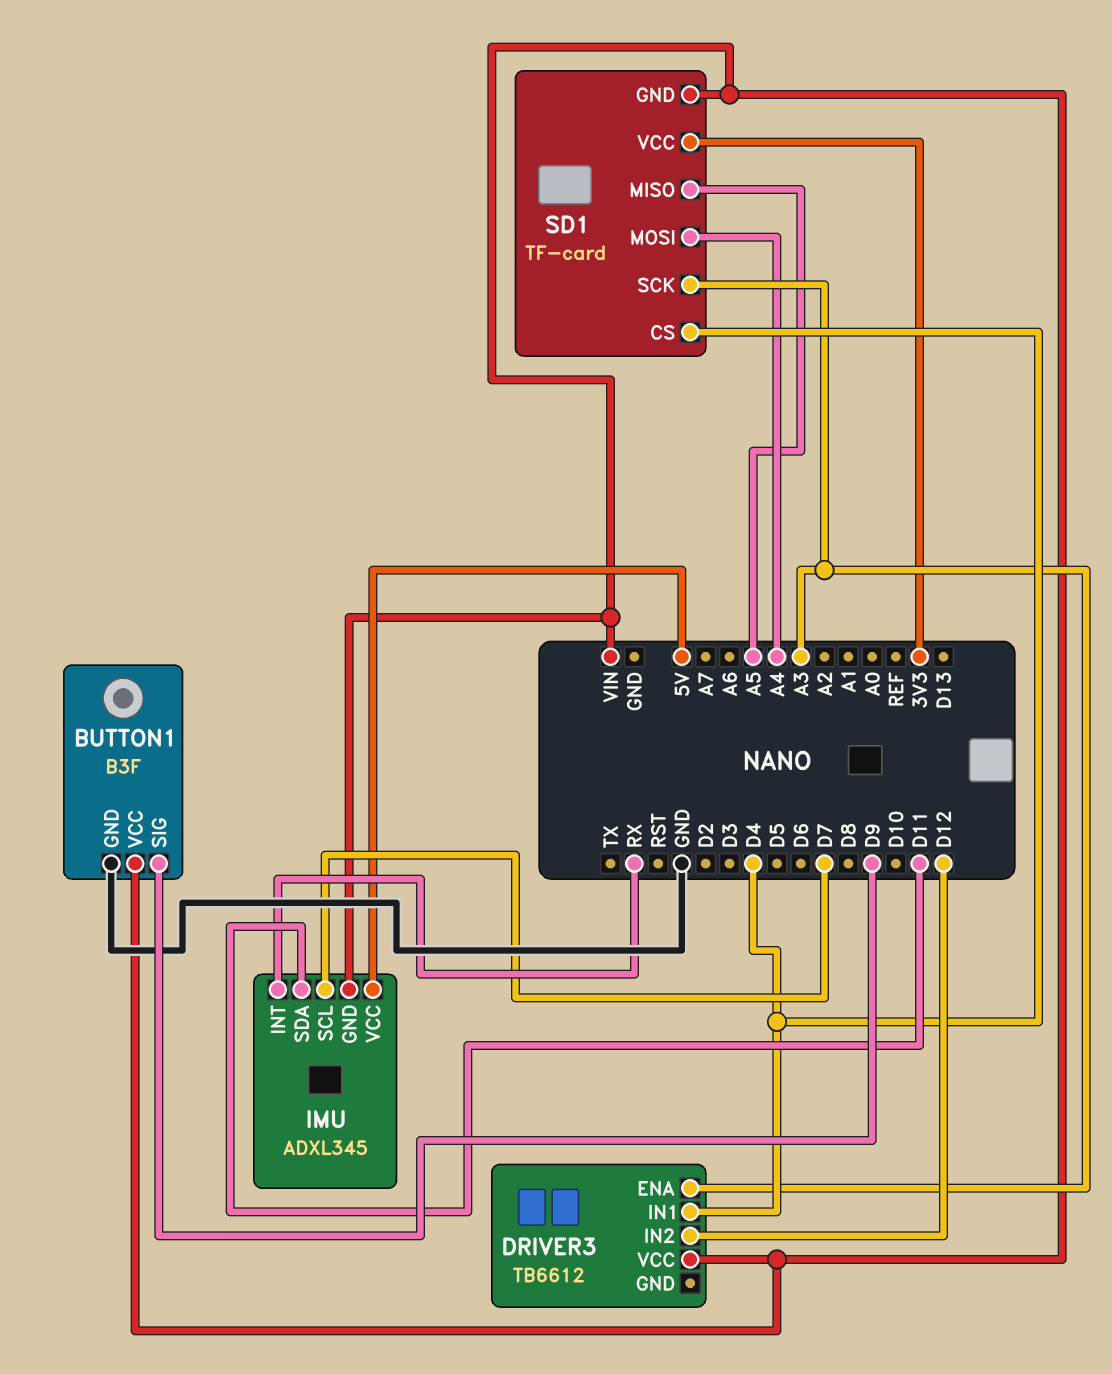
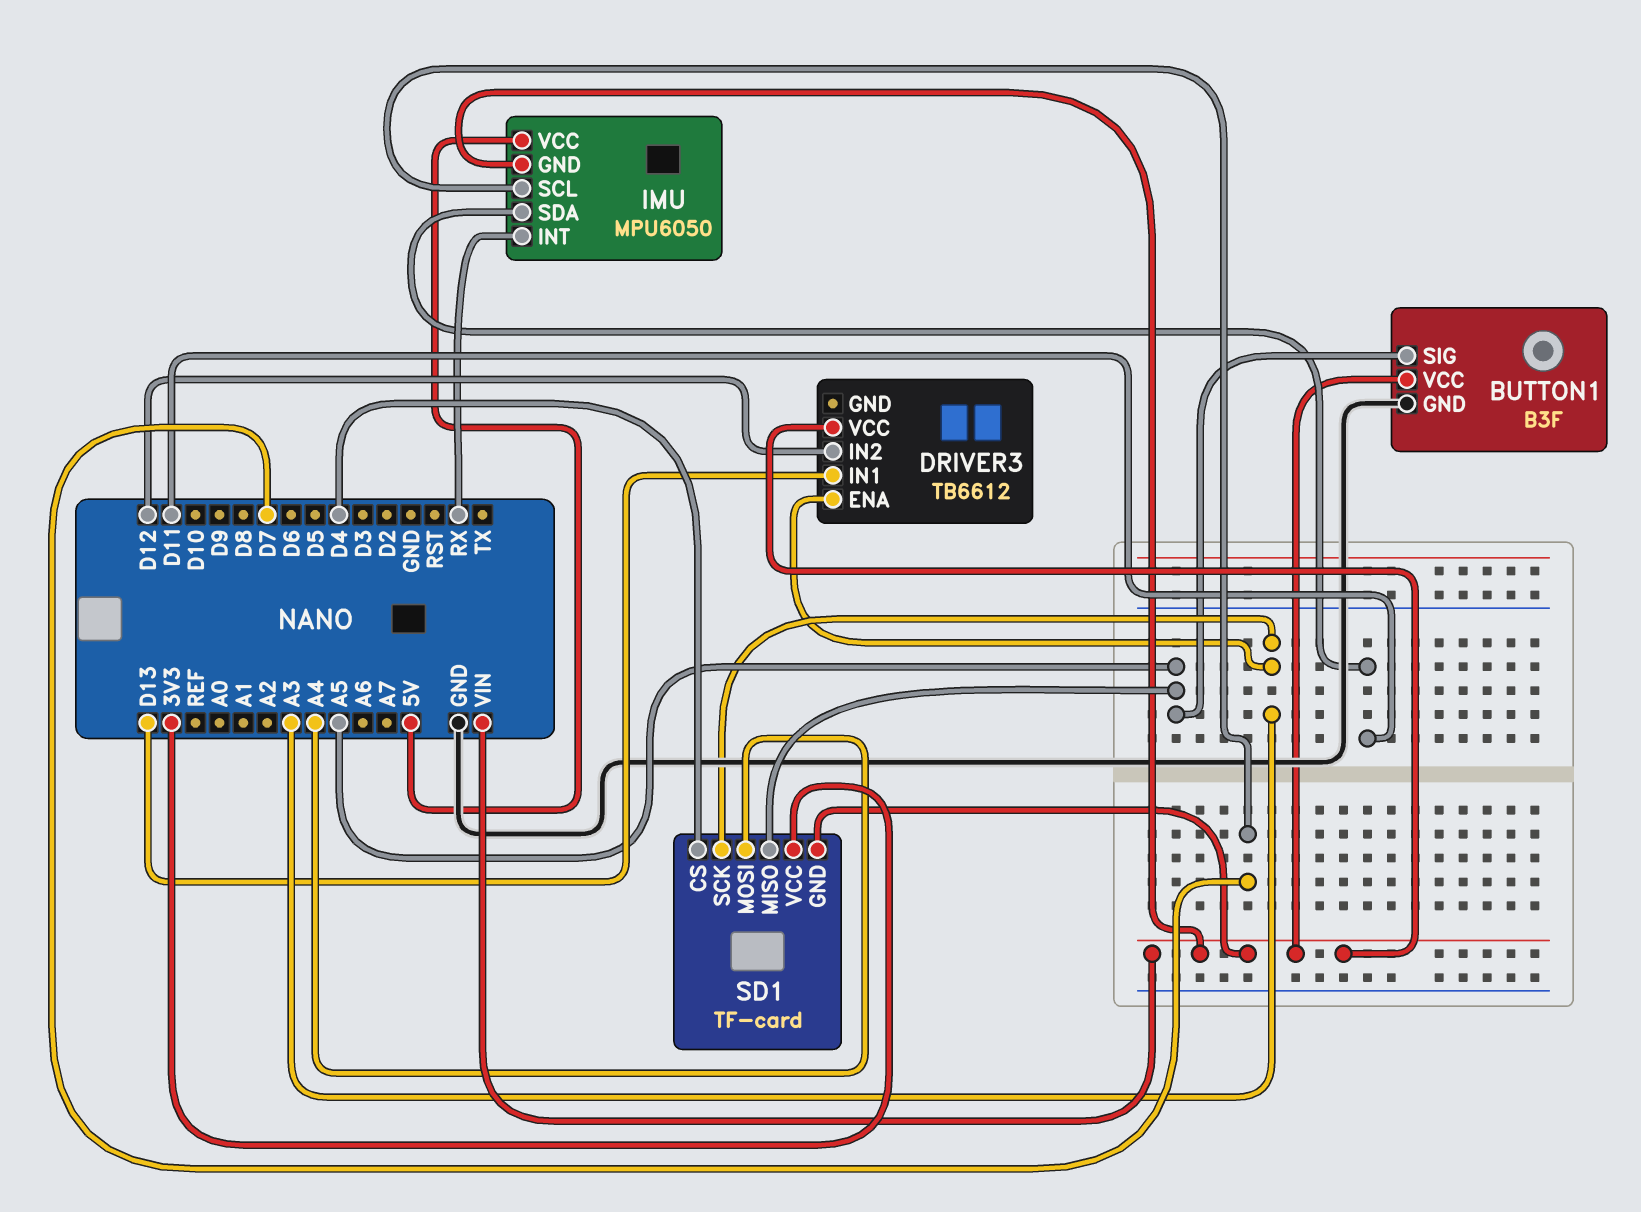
BUTTON1 pin SIG: D9 -> A5
DRIVER3 pin IN1: D4 -> D13
IMU: ADXL345 -> MPU6050

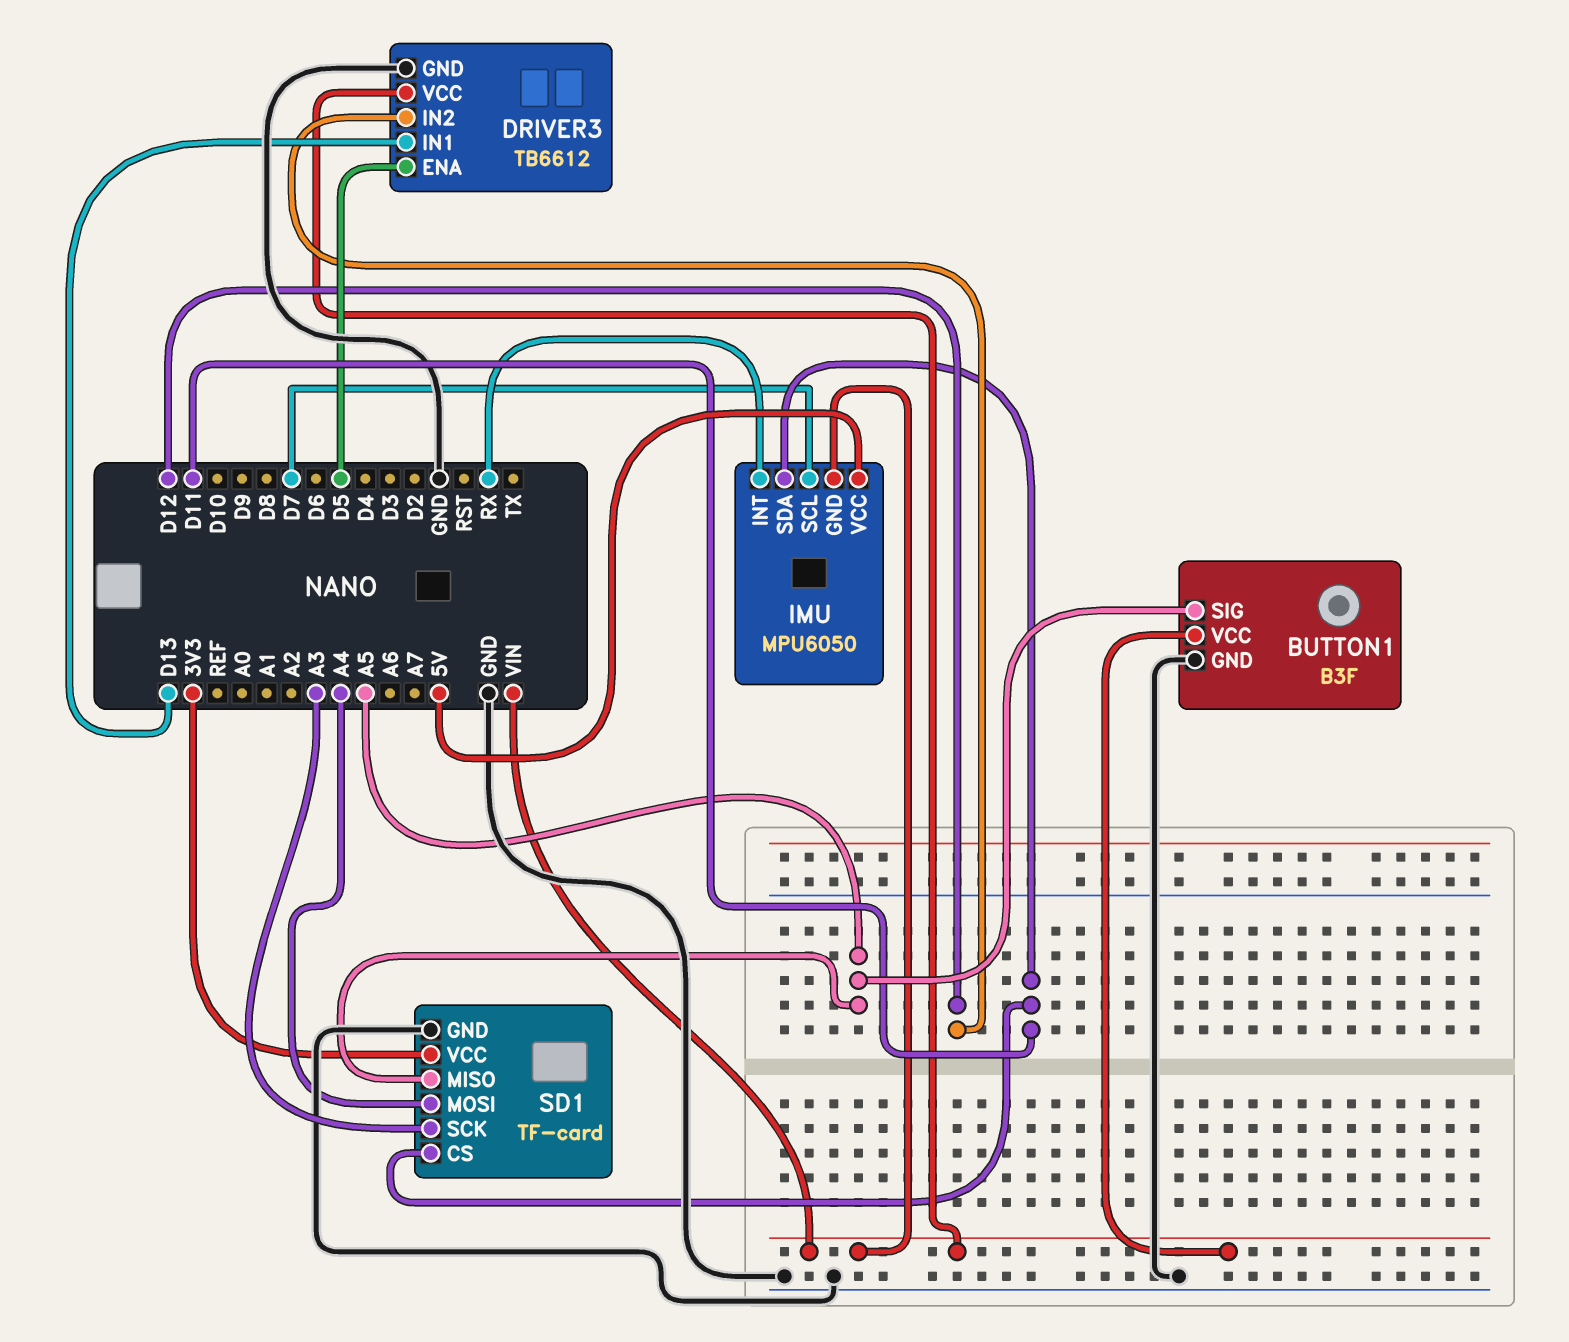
DRIVER3 pin ENA: A3 -> D5
DRIVER3 pin GND: none -> GND
SD1 pin CS: D4 -> D11
SD1 pin GND: VIN -> GND

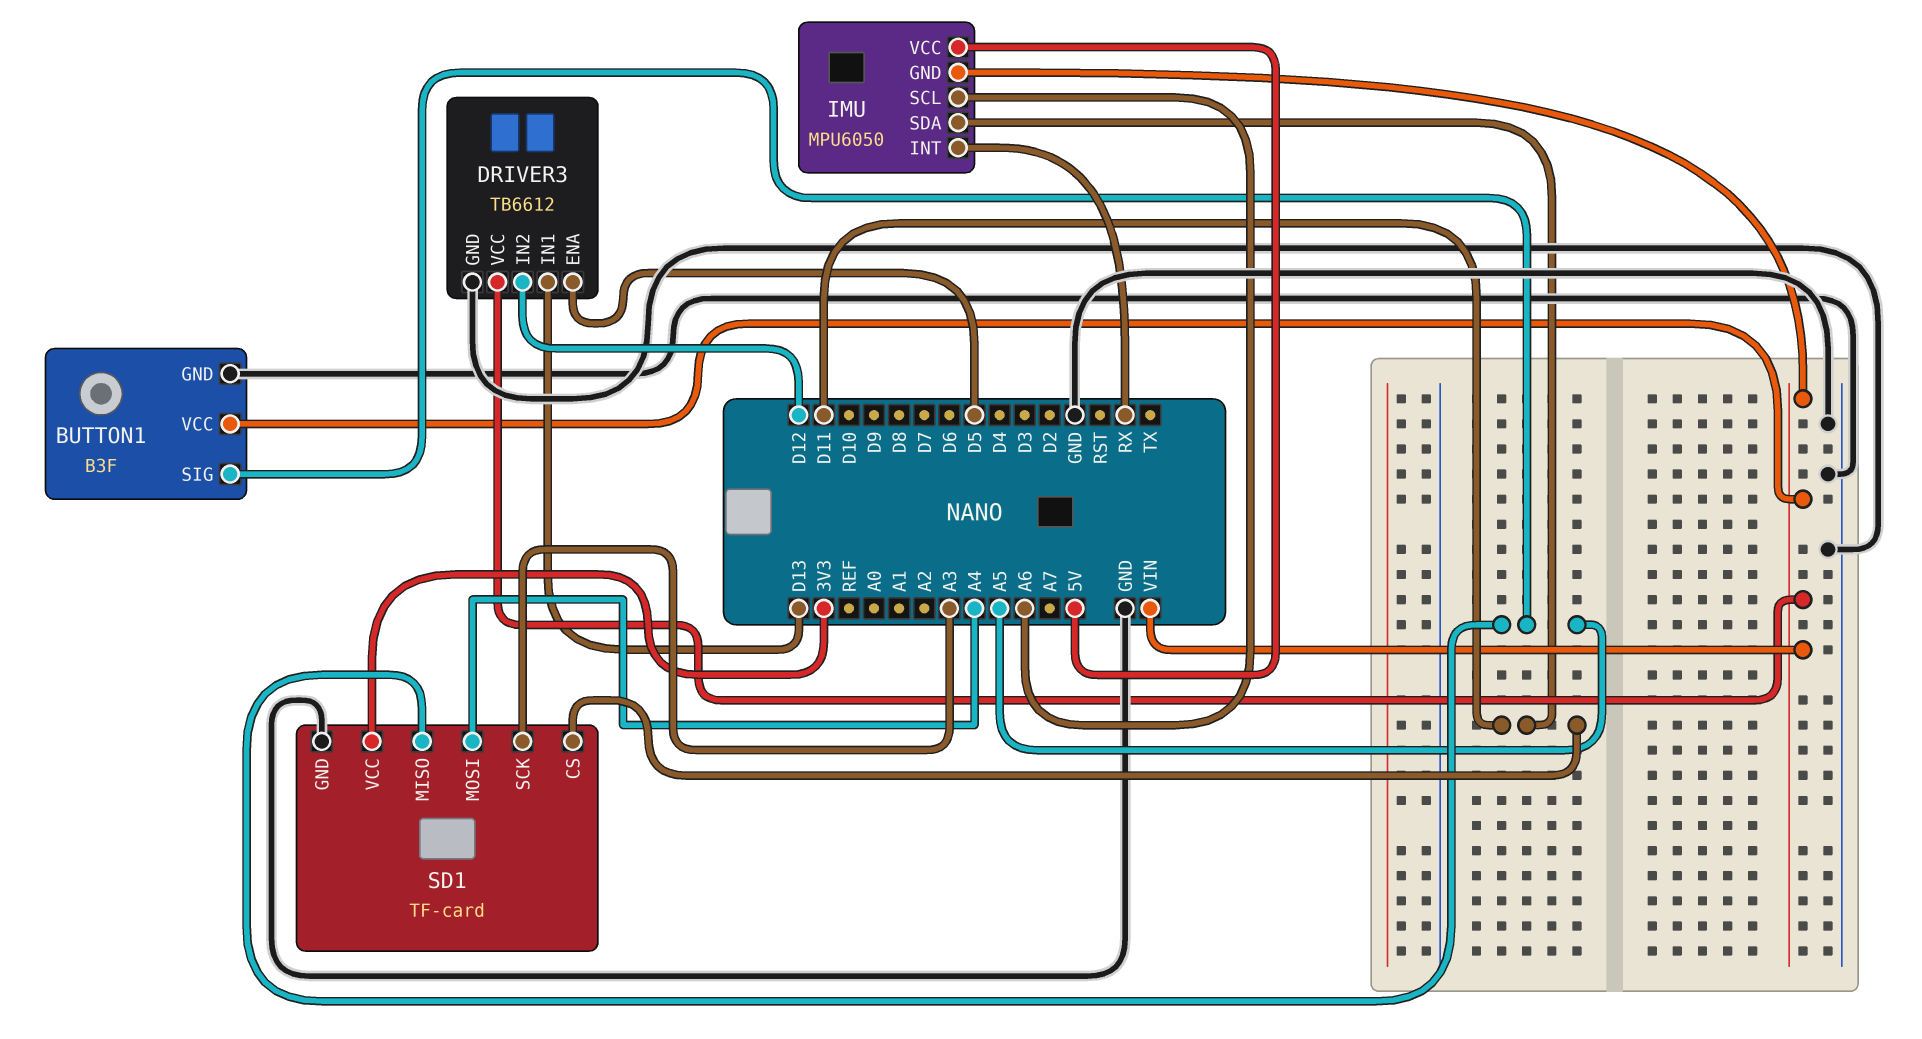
IMU pin SCL: D7 -> A6

